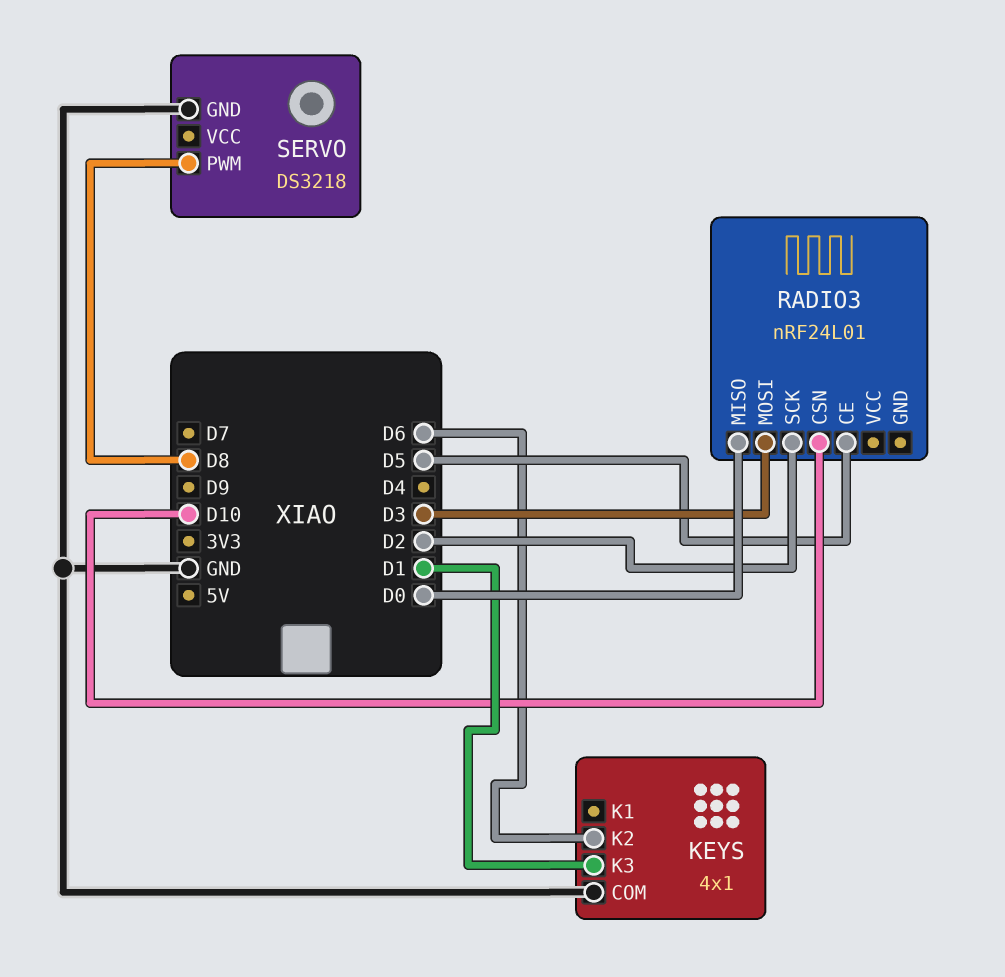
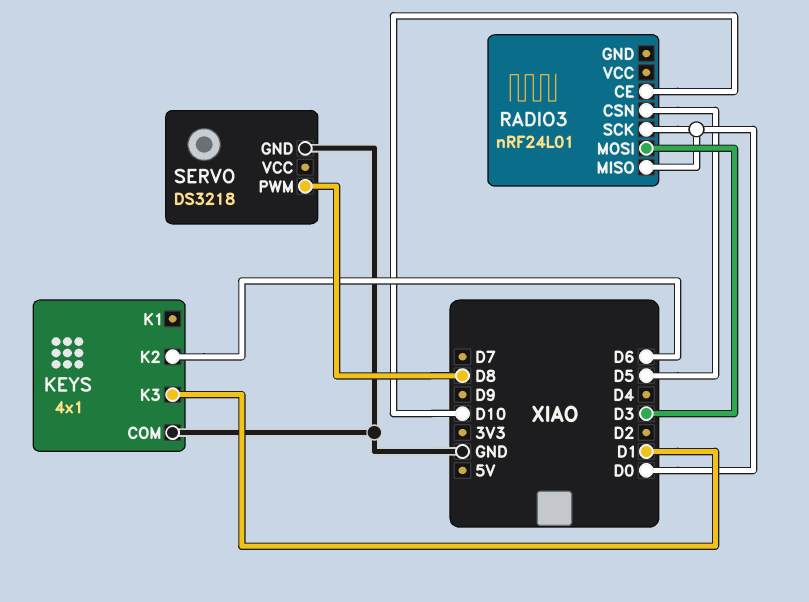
RADIO3 pin CE: D5 -> D10
RADIO3 pin CSN: D10 -> D5
RADIO3 pin SCK: D2 -> D0

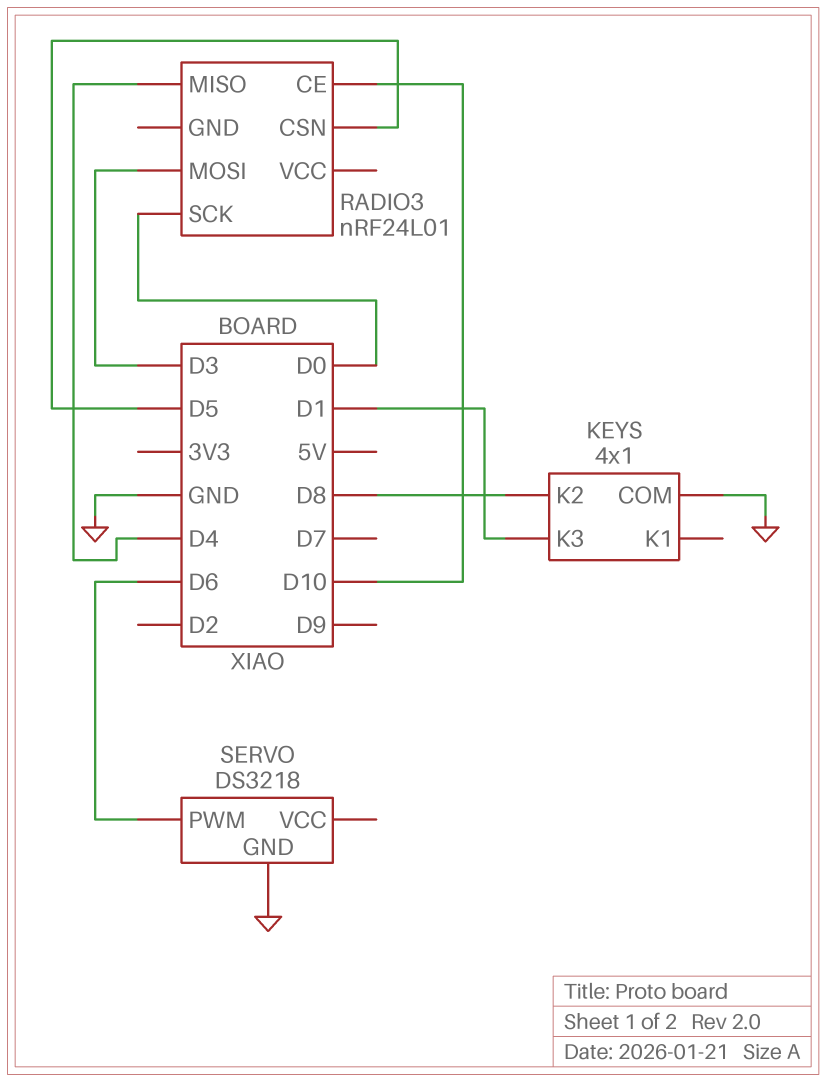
KEYS pin K2: D6 -> D8
RADIO3 pin MISO: D0 -> D4
SERVO pin PWM: D8 -> D6

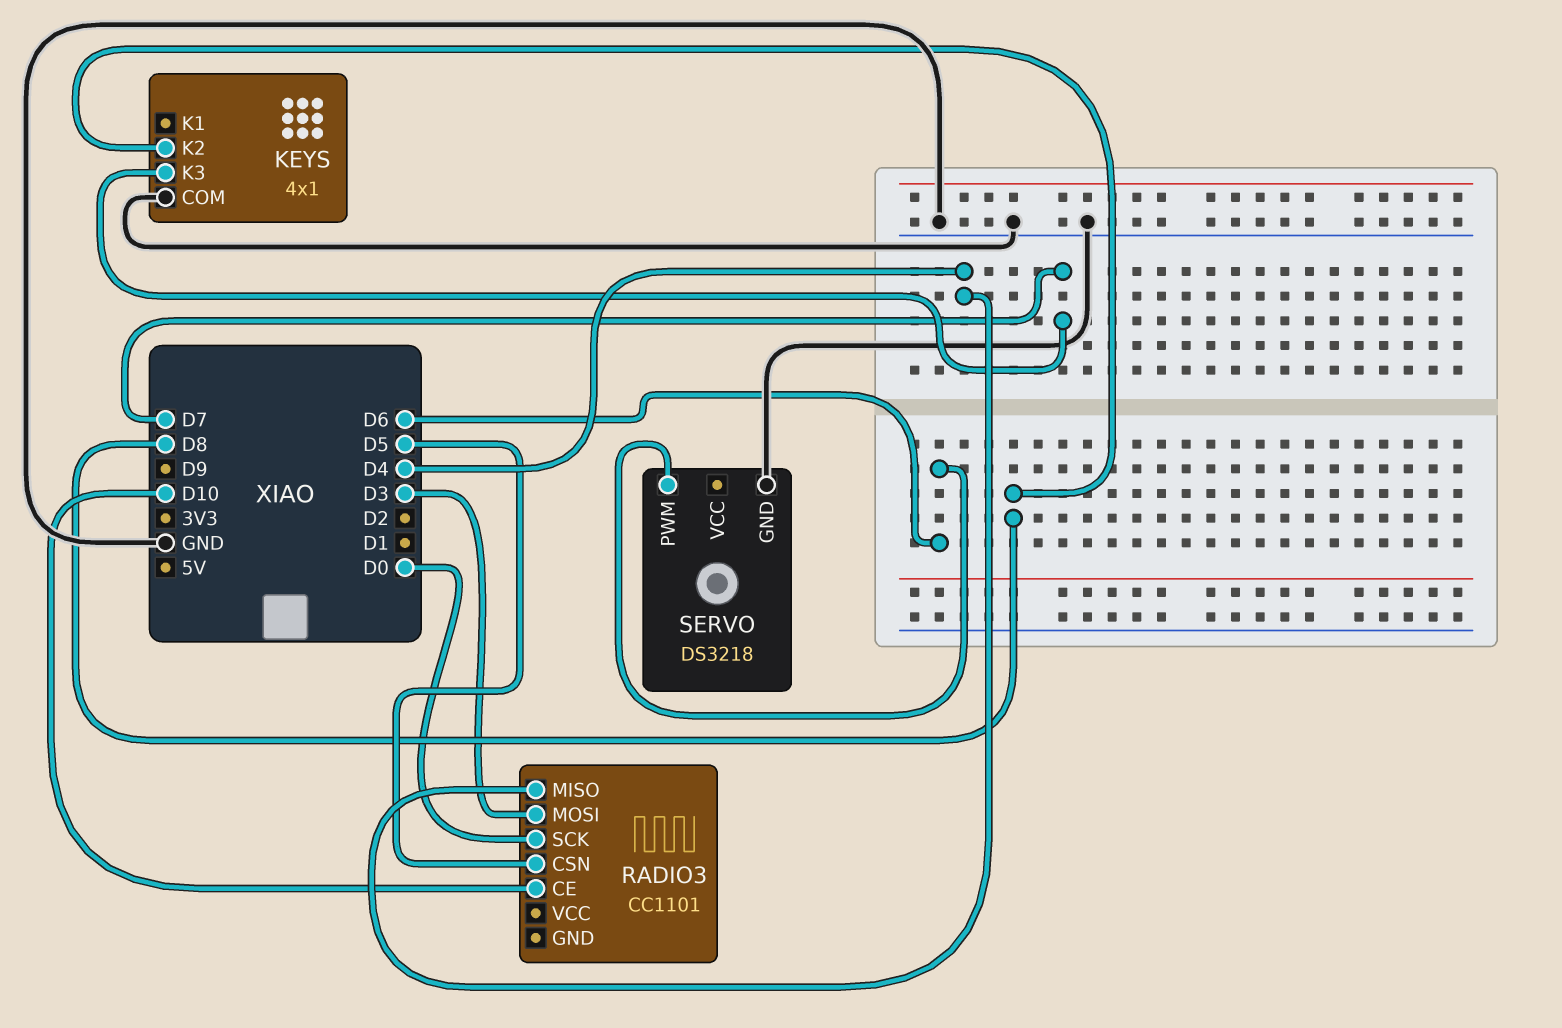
KEYS pin K3: D1 -> D7
RADIO3: nRF24L01 -> CC1101

